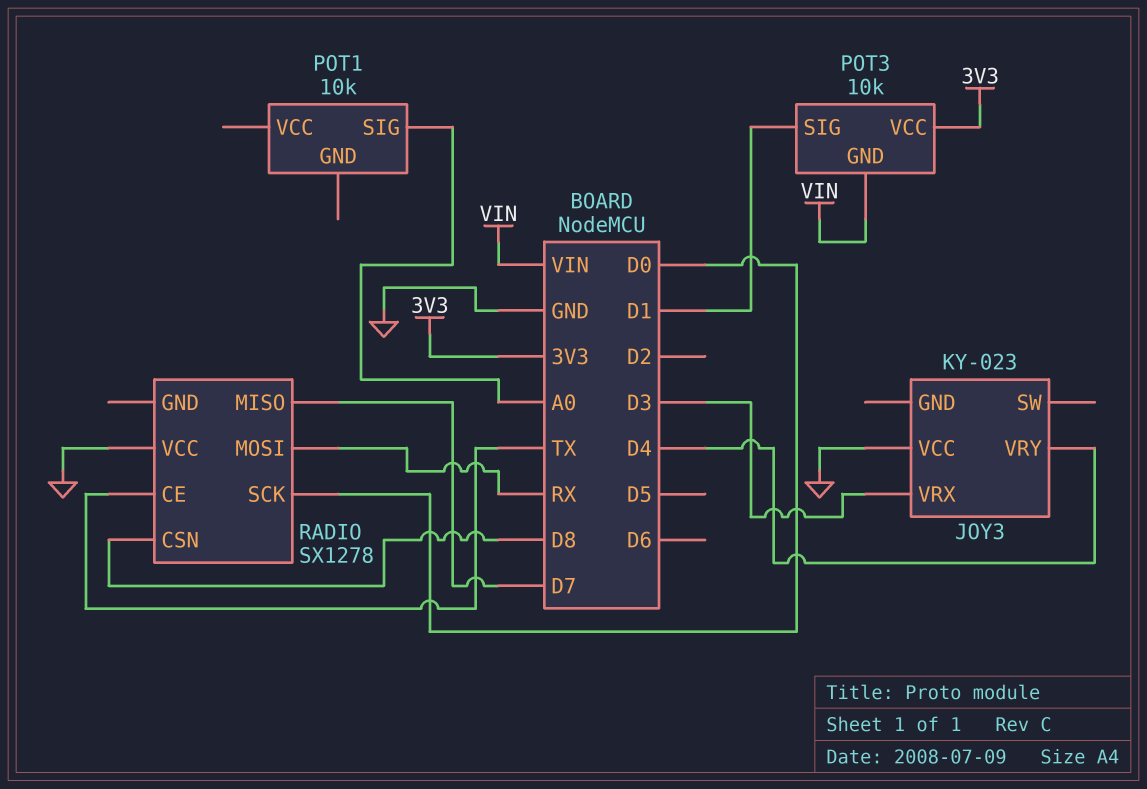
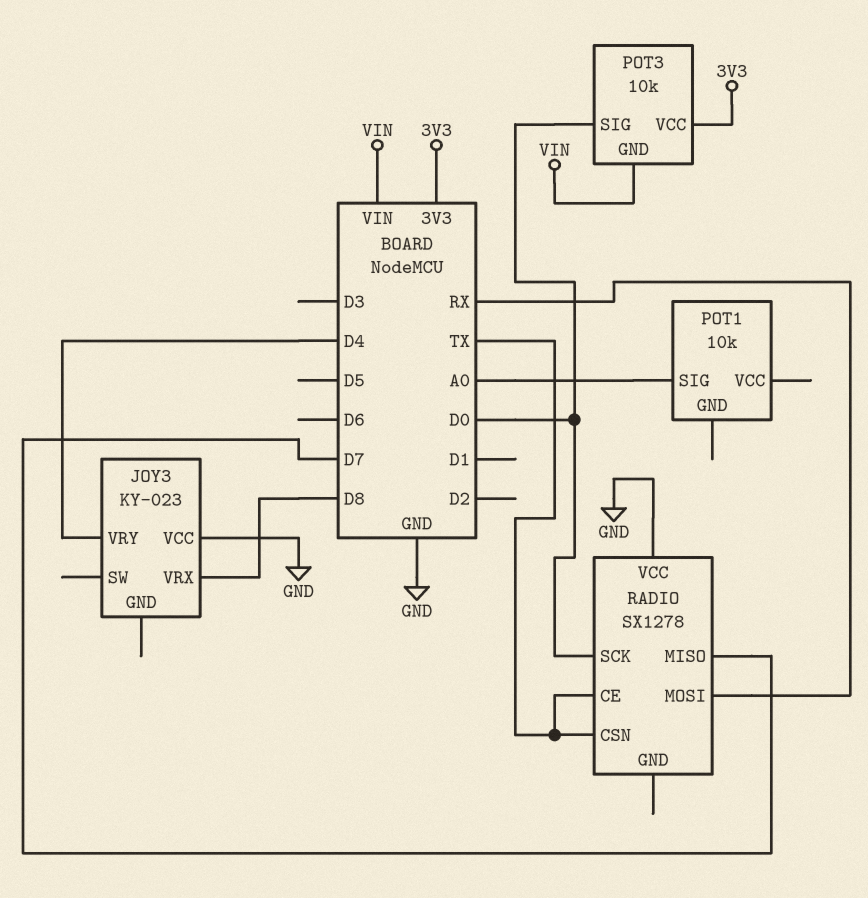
JOY3 pin VRX: D3 -> D8
POT3 pin SIG: D1 -> D0
RADIO pin CSN: D8 -> TX

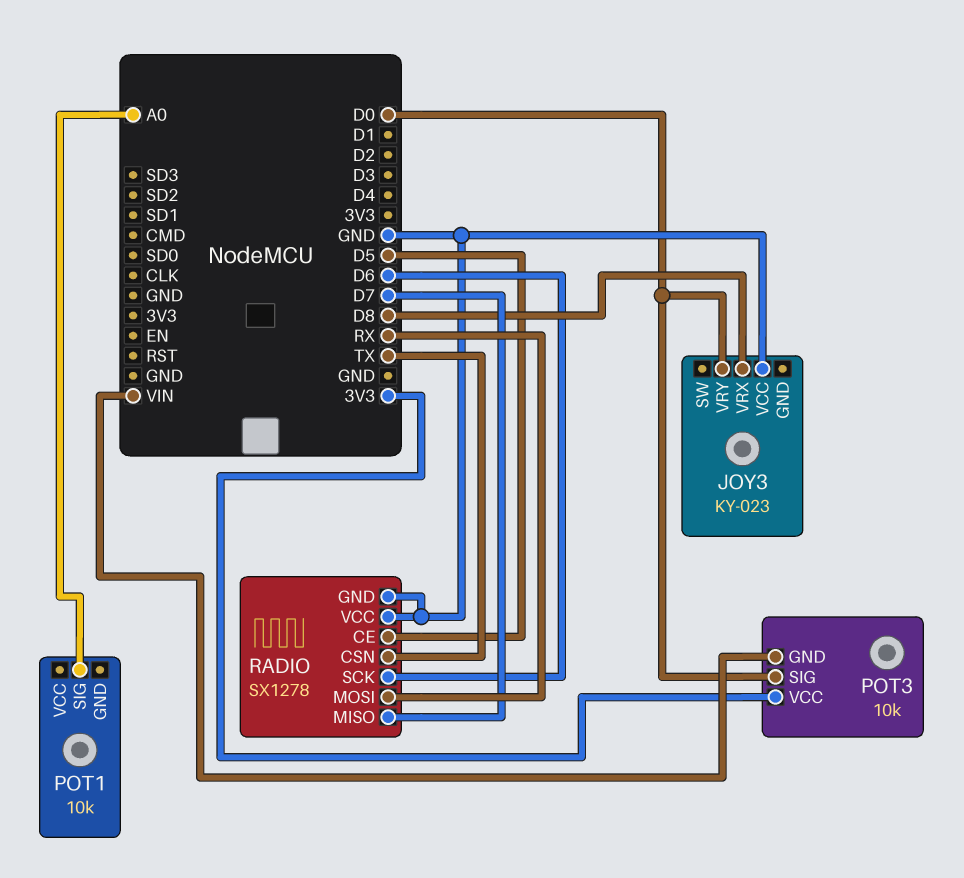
JOY3 pin VRY: D4 -> D0
RADIO pin CE: TX -> D5
RADIO pin GND: none -> GND
RADIO pin SCK: D0 -> D6

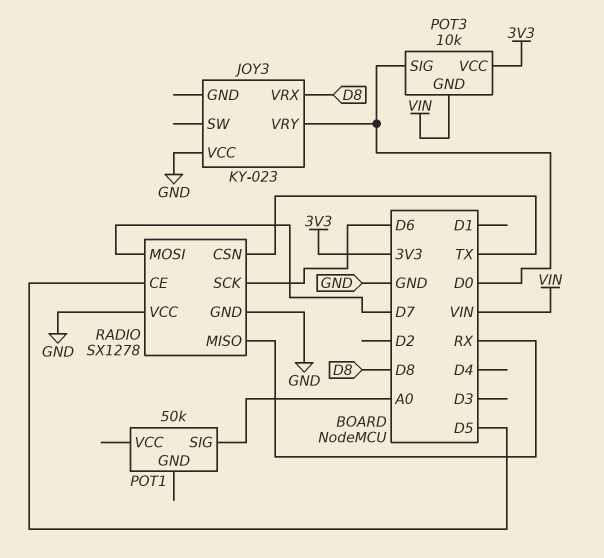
POT1: 10k -> 50k
RADIO pin MISO: D7 -> RX
RADIO pin MOSI: RX -> D7

